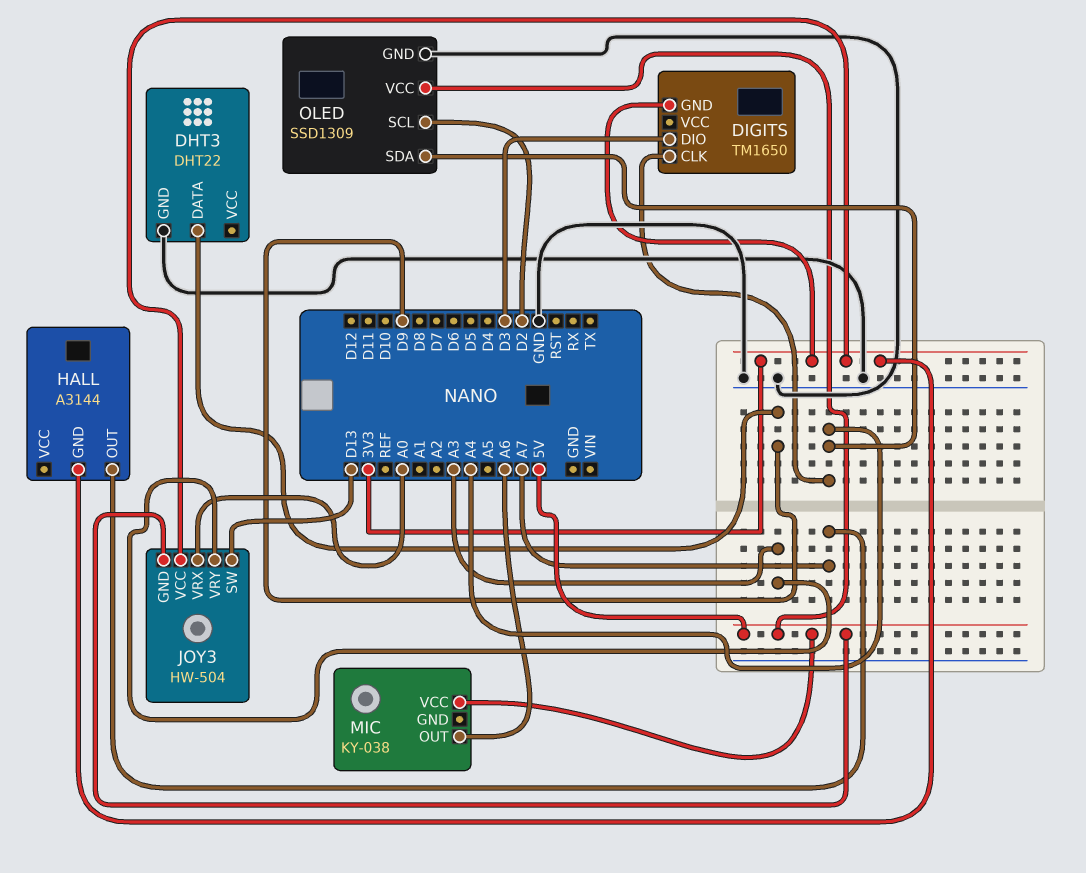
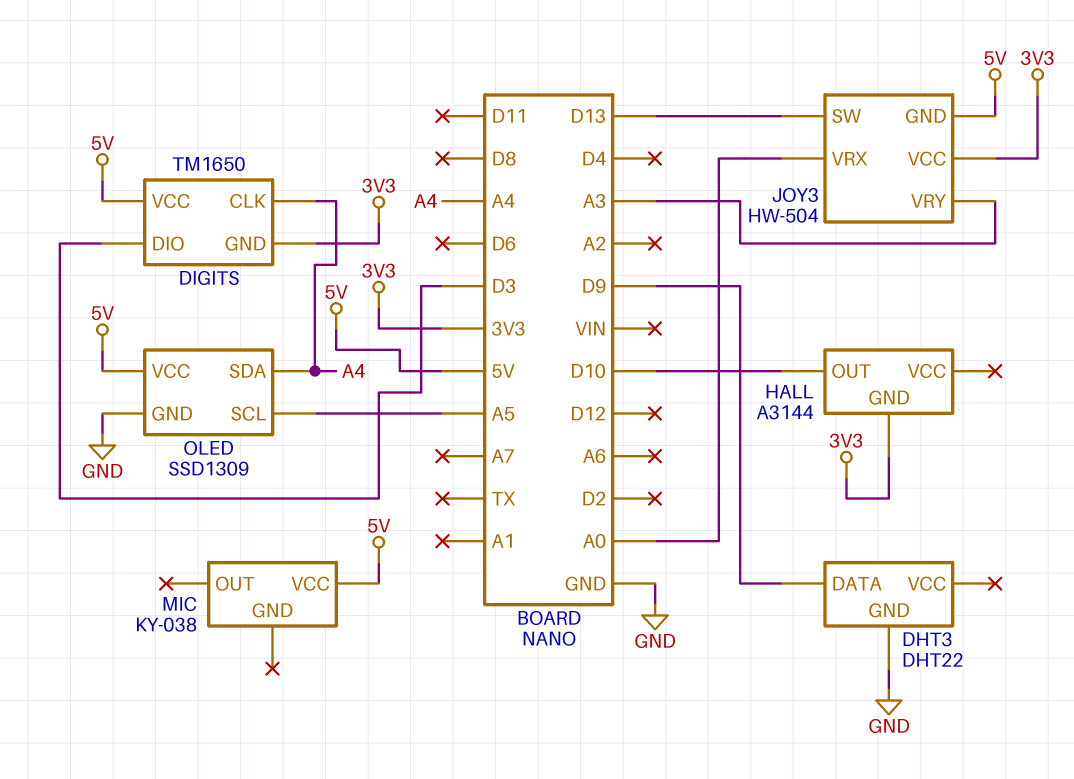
DIGITS pin VCC: none -> 5V
HALL pin OUT: A7 -> D10
MIC pin OUT: A6 -> none
OLED pin SCL: D2 -> A5

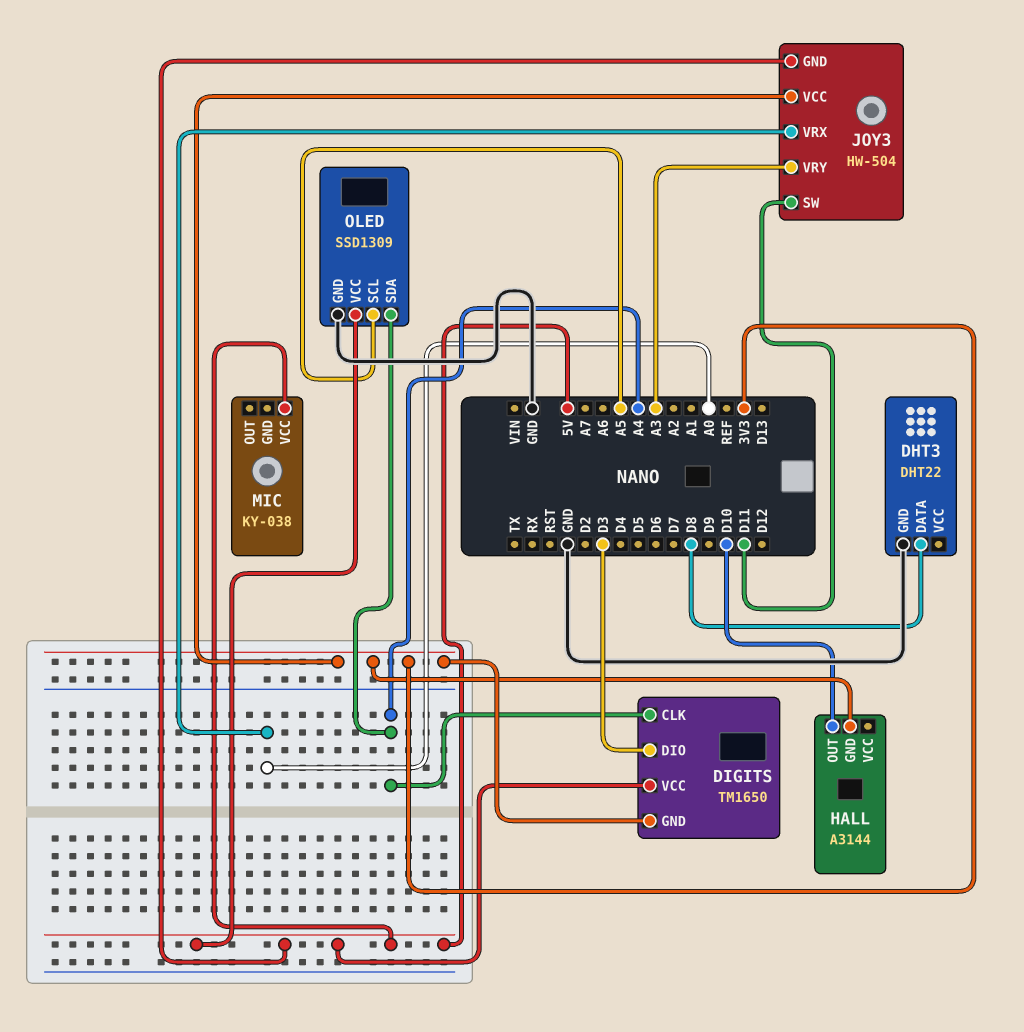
DHT3 pin DATA: D9 -> D8
JOY3 pin SW: D13 -> D11

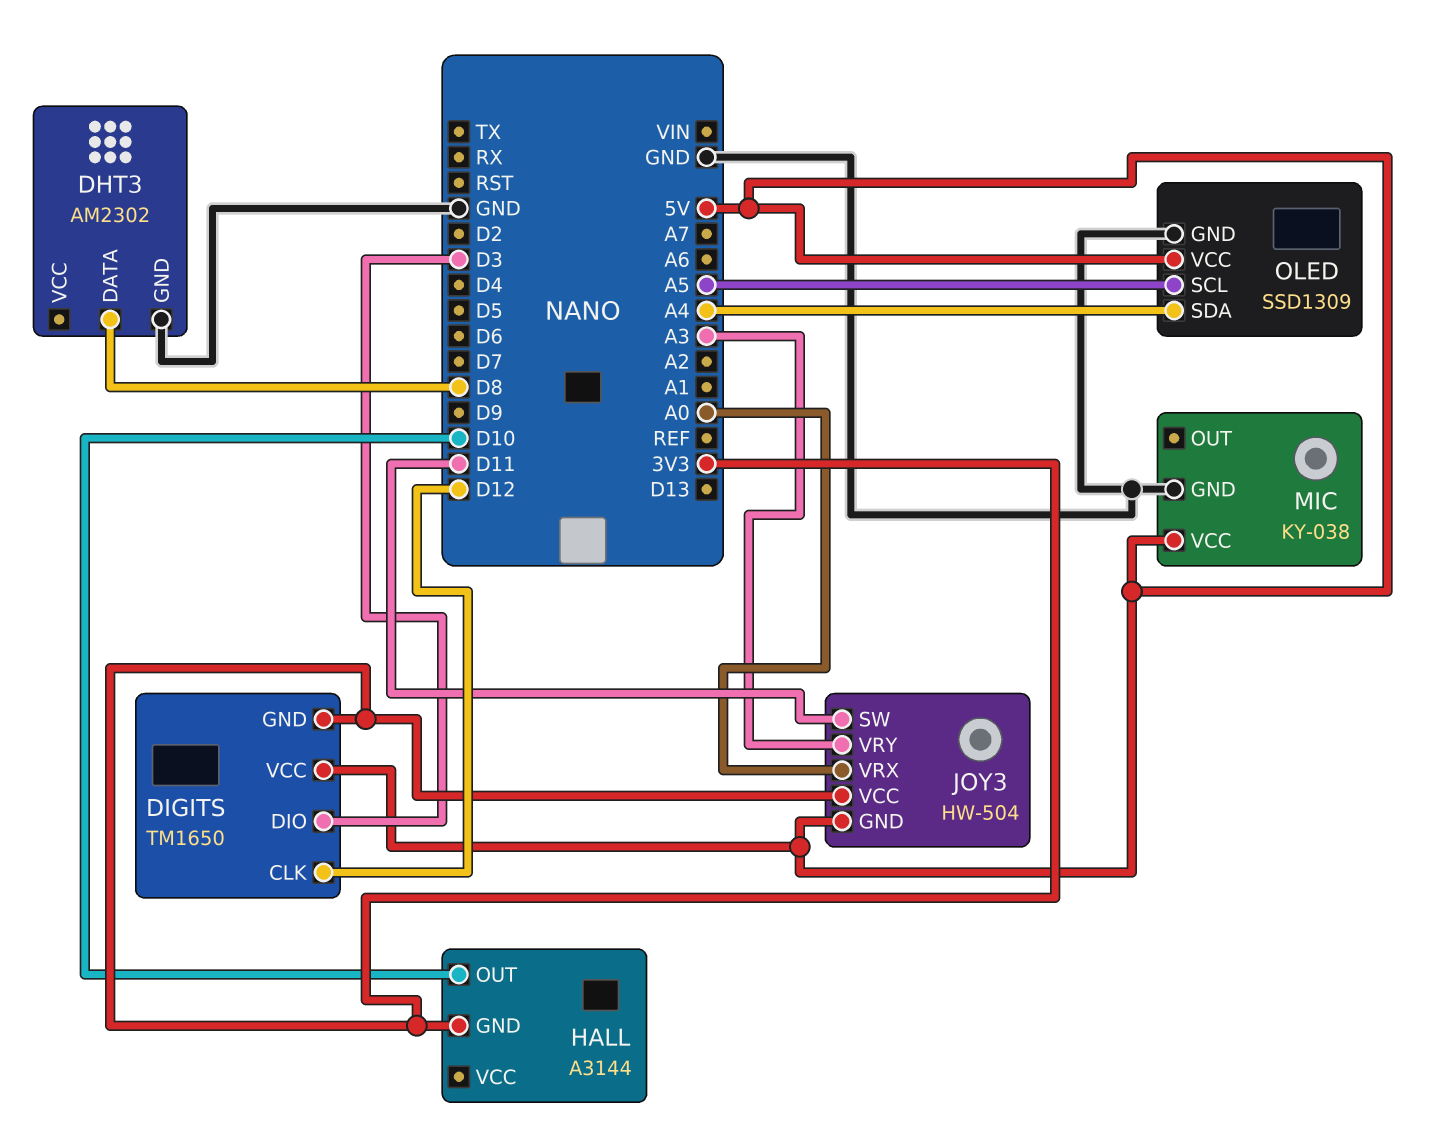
DHT3: DHT22 -> AM2302
DIGITS pin CLK: A4 -> D12
MIC pin GND: none -> GND

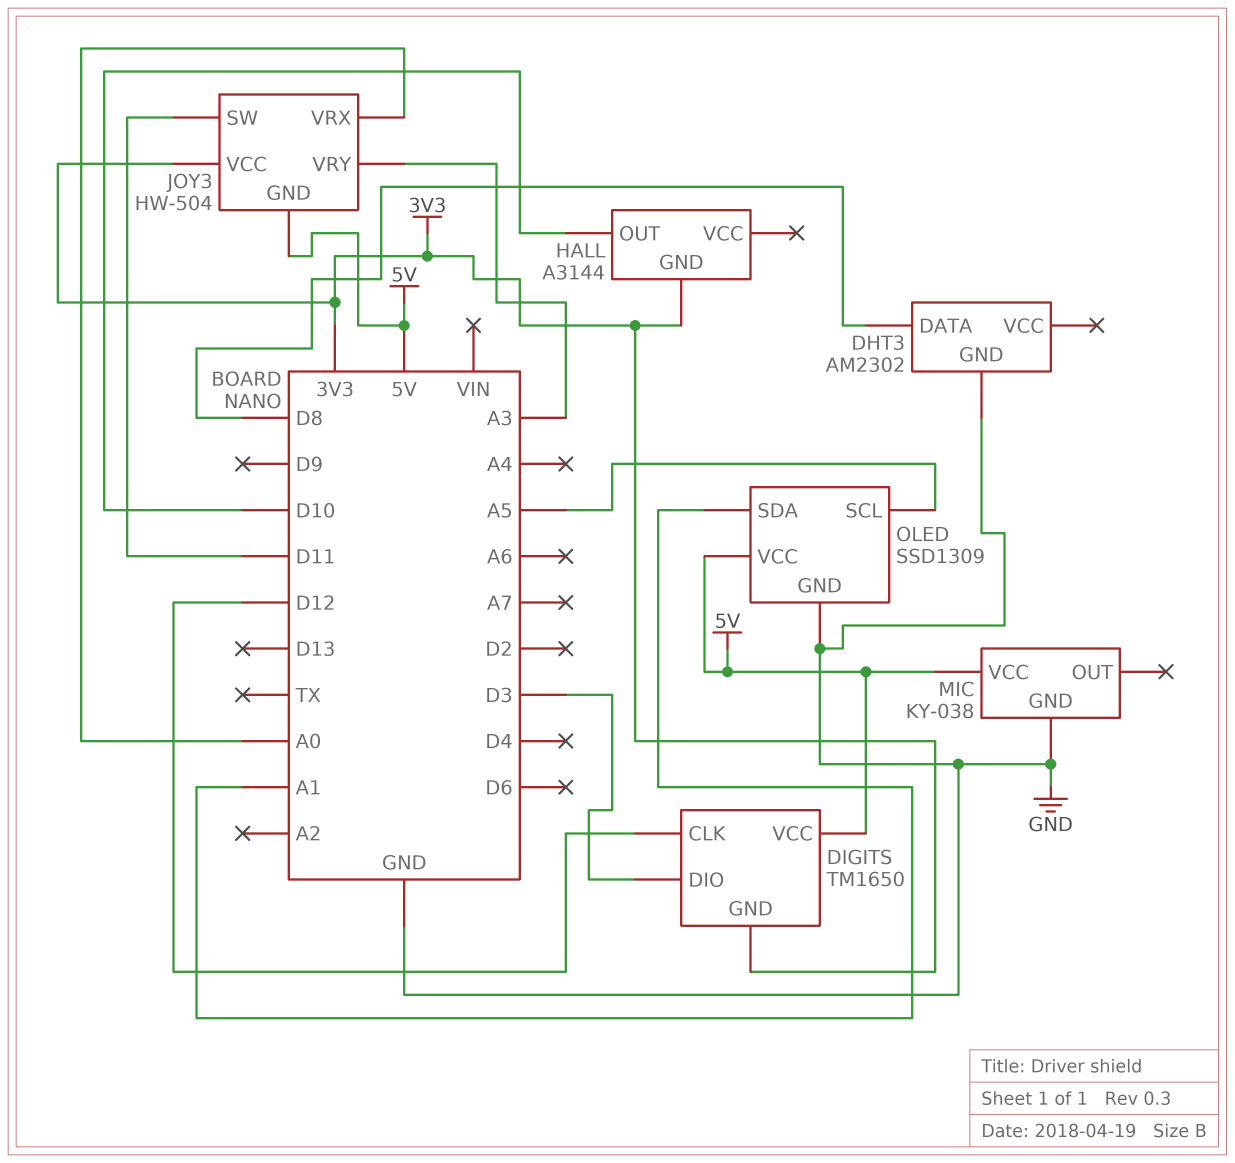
OLED pin SDA: A4 -> A1

